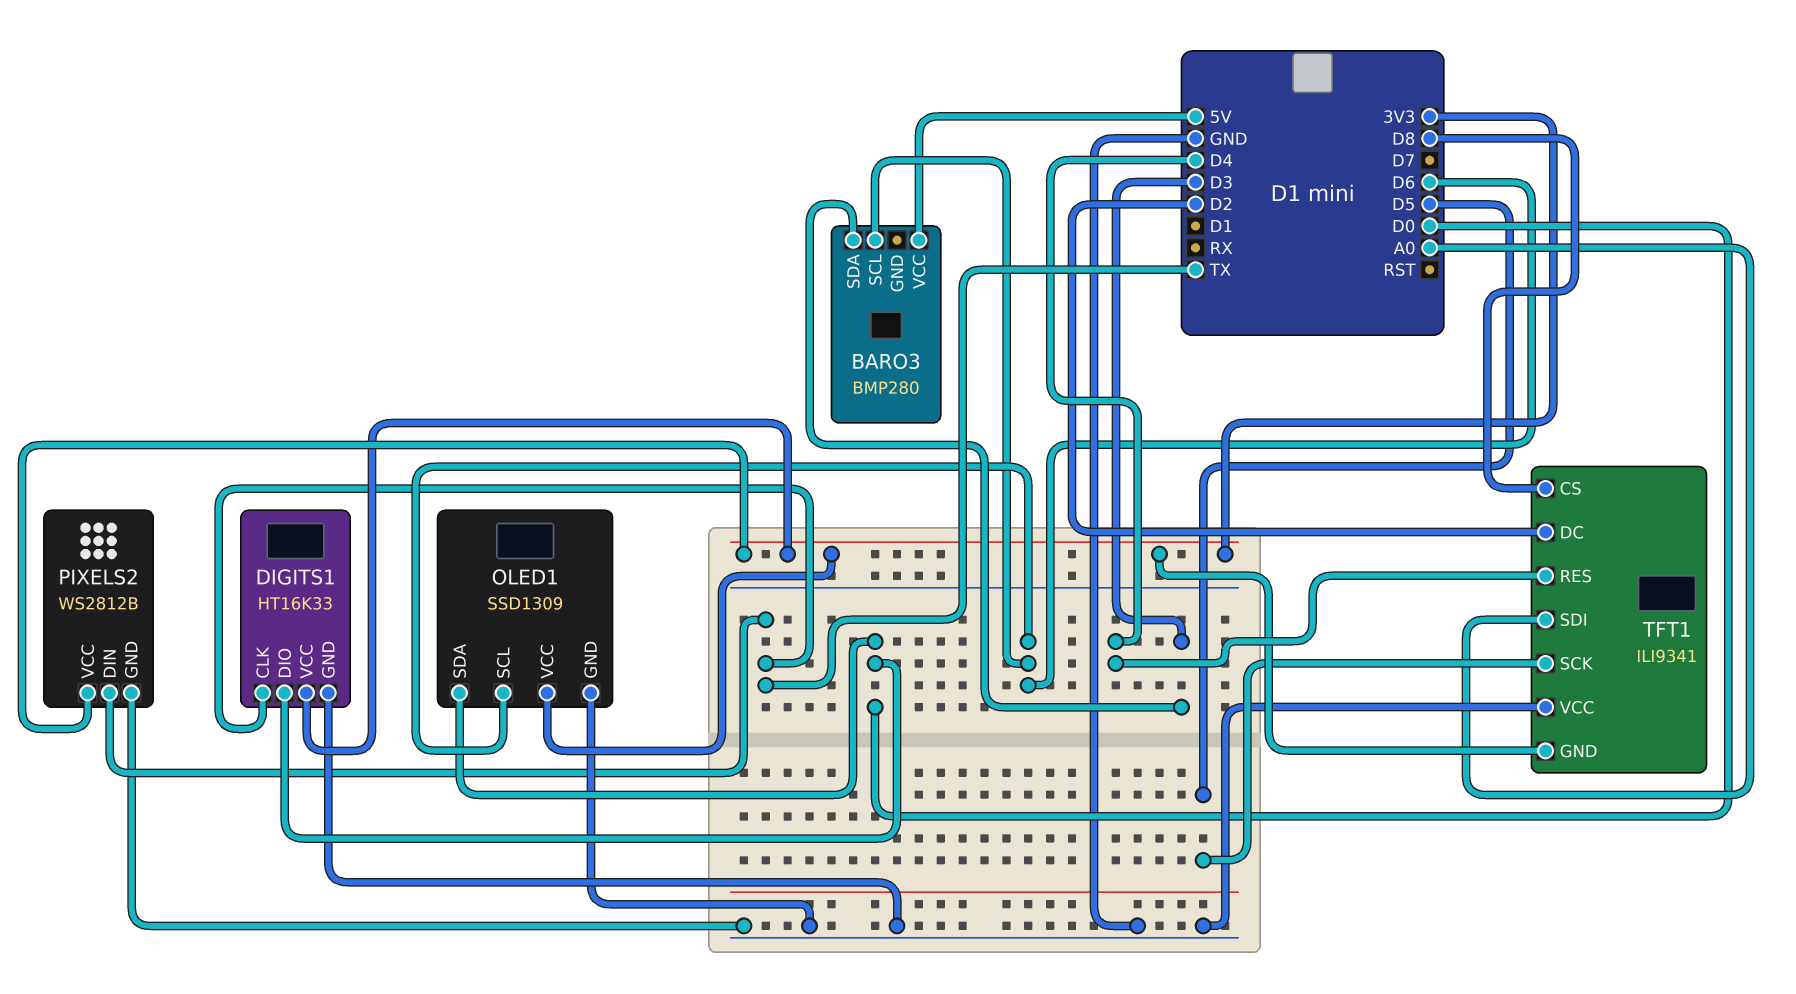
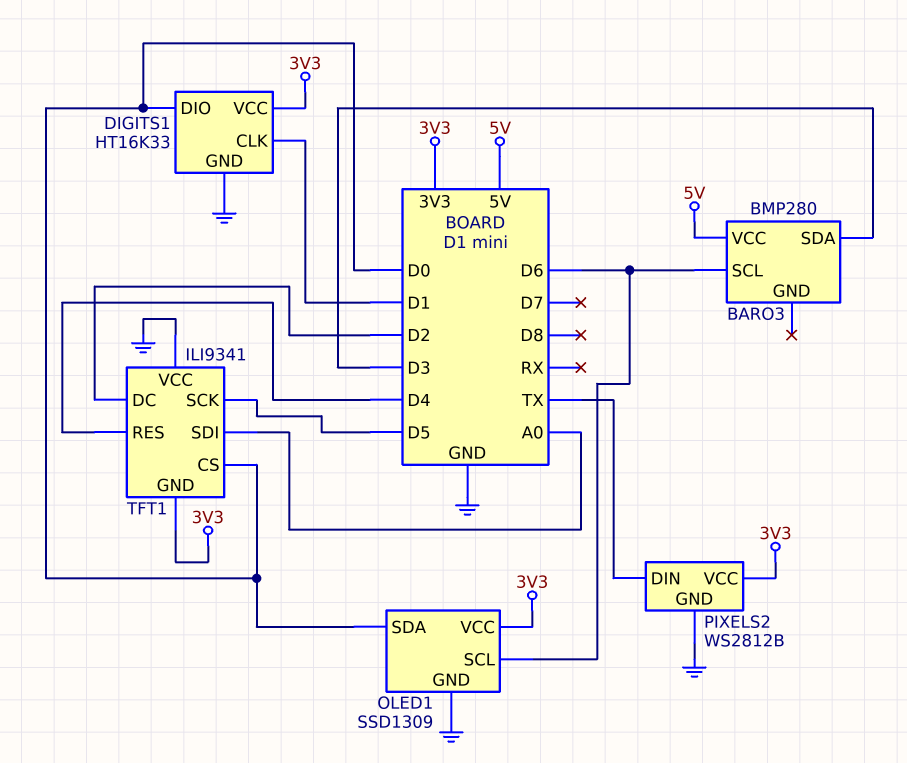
DIGITS1 pin CLK: TX -> D1
TFT1 pin CS: D8 -> D0

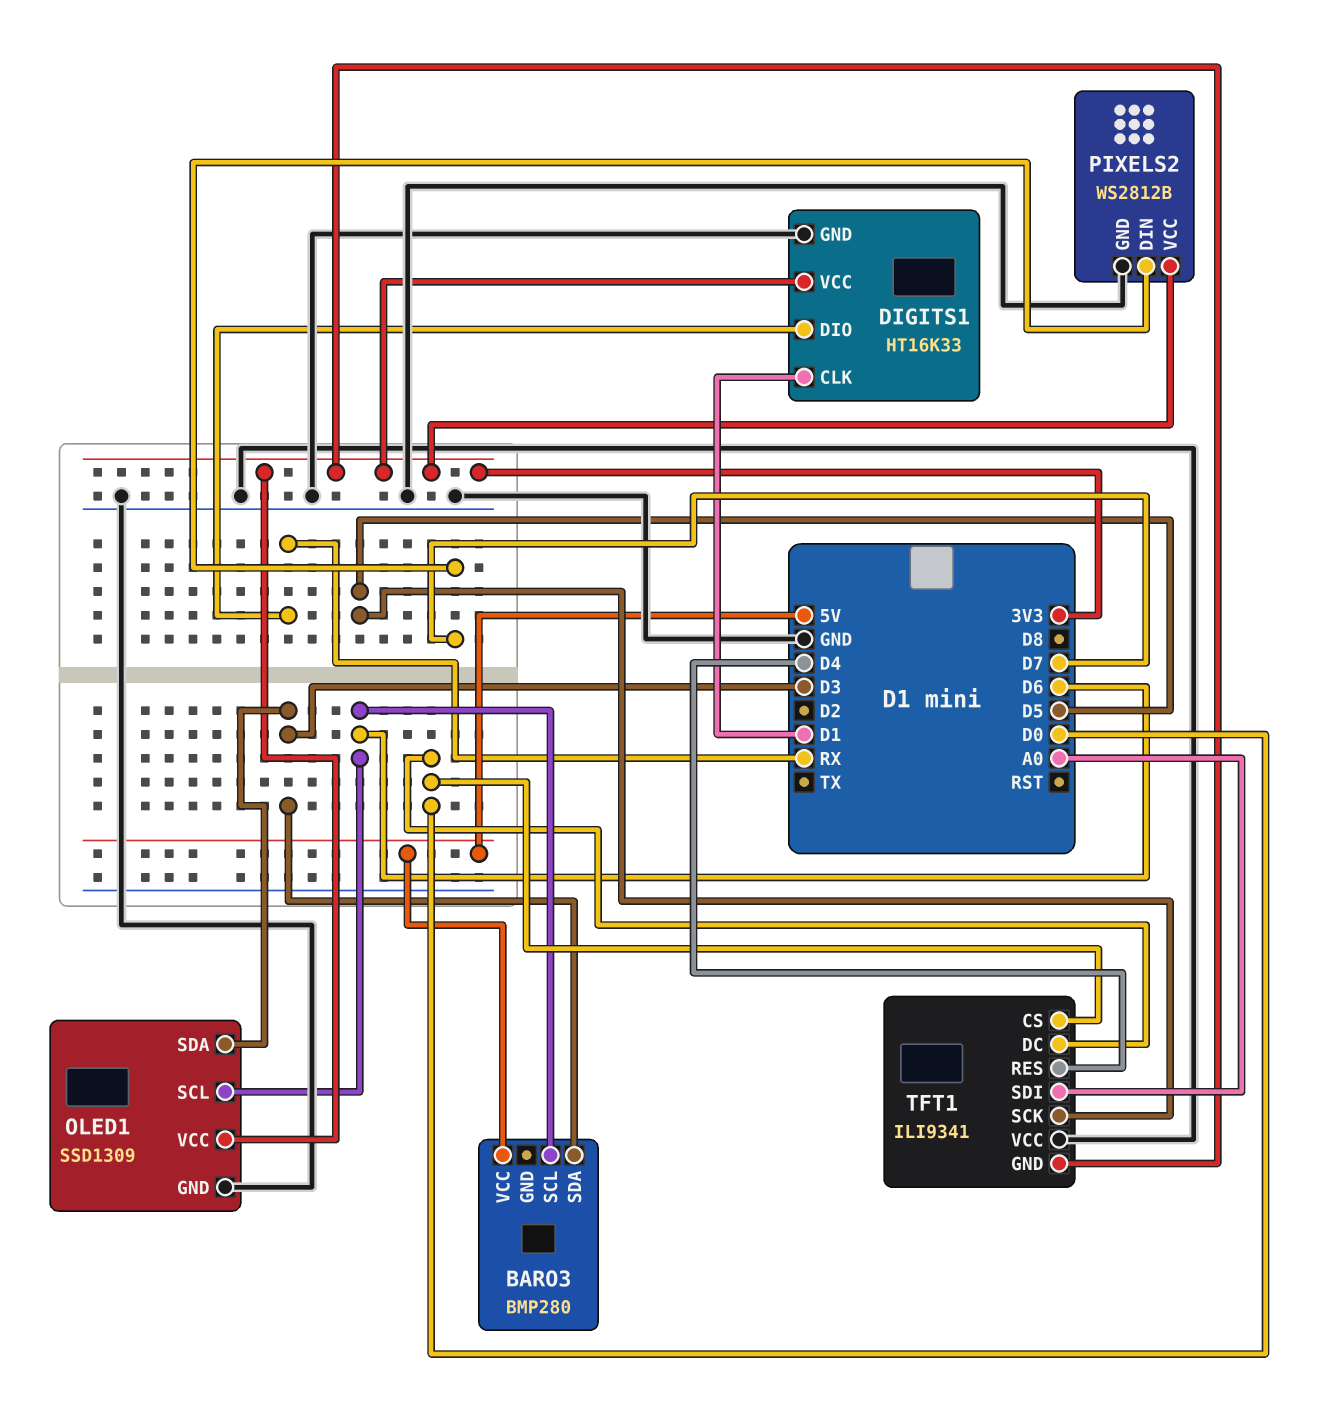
DIGITS1 pin DIO: D0 -> RX
OLED1 pin SDA: D0 -> D3
PIXELS2 pin DIN: TX -> D7
TFT1 pin DC: D2 -> D0

